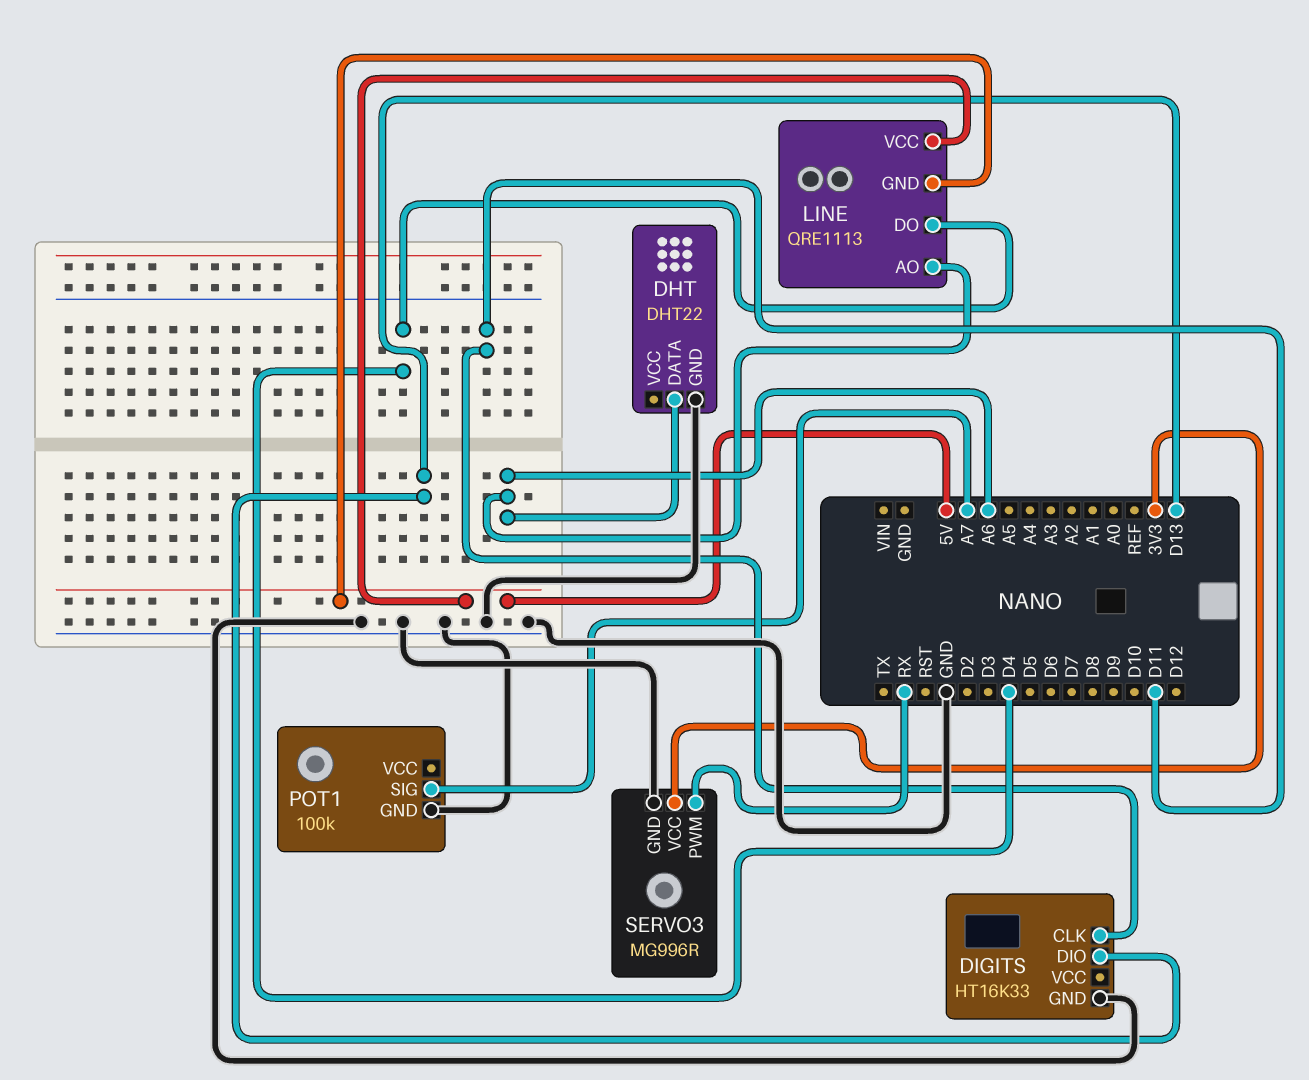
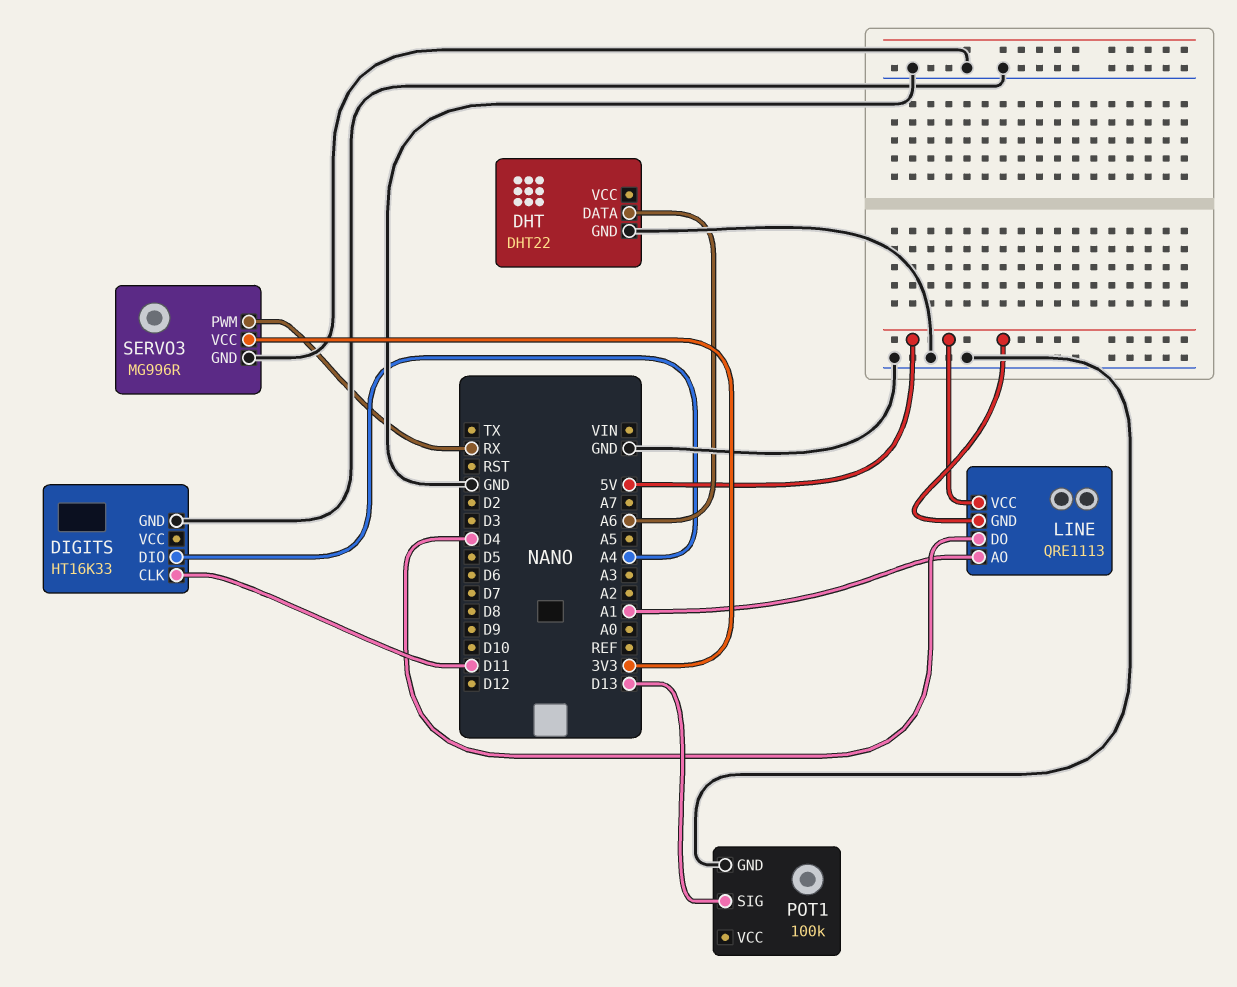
DIGITS pin DIO: D13 -> A4
LINE pin AO: A6 -> A1
POT1 pin SIG: A7 -> D13

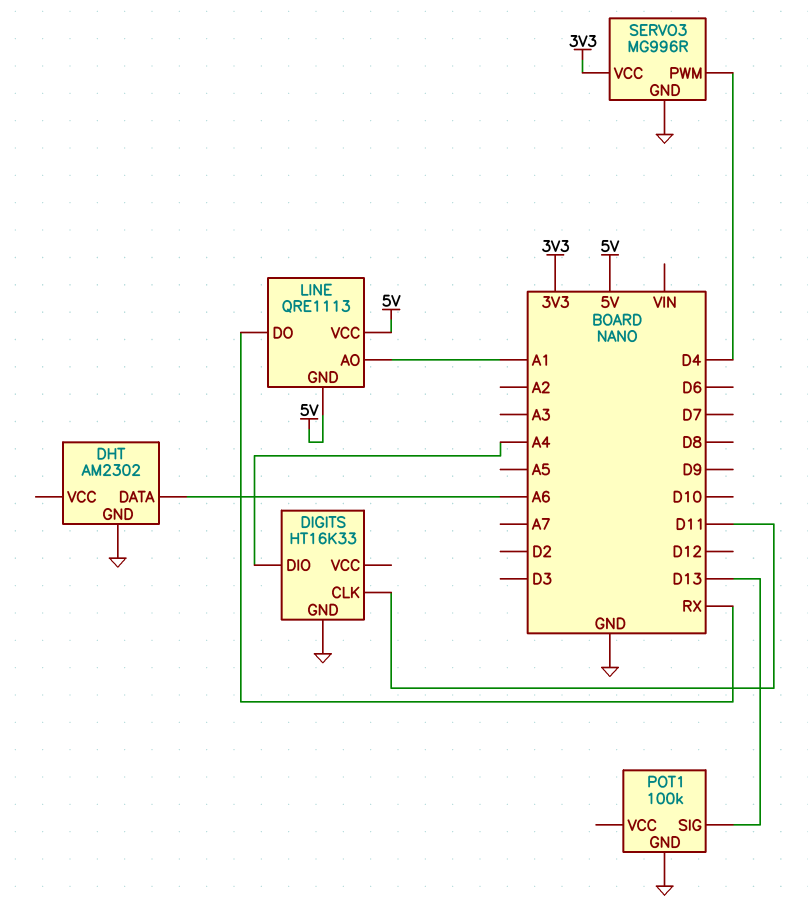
DHT: DHT22 -> AM2302
LINE pin DO: D4 -> RX
SERVO3 pin PWM: RX -> D4

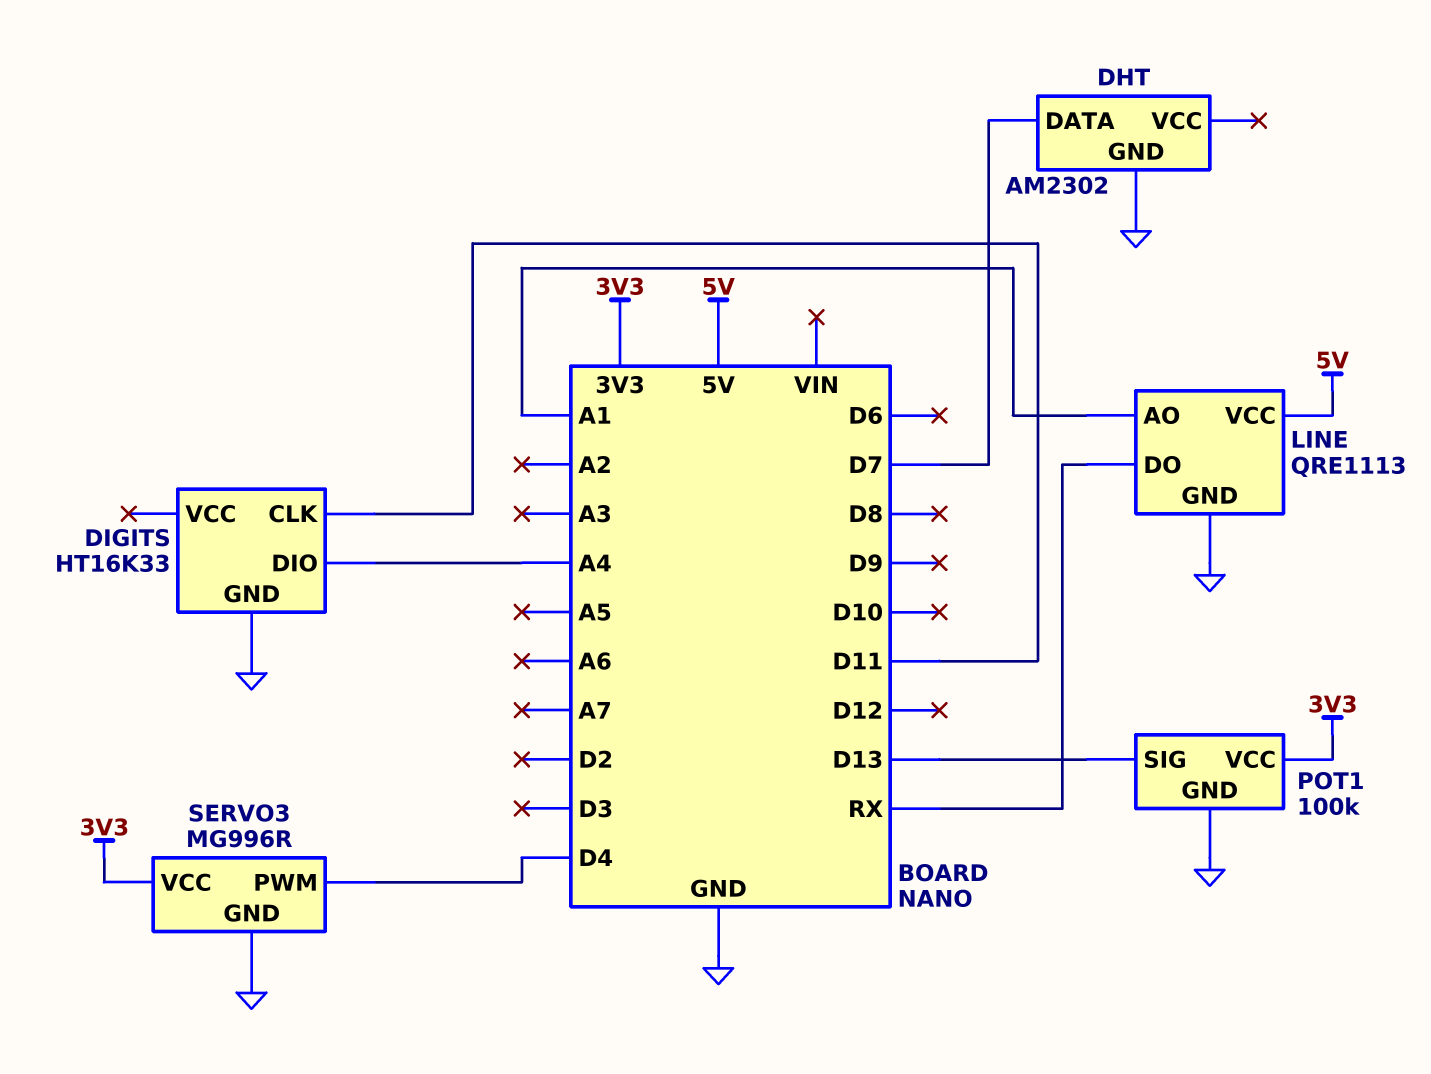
DHT pin DATA: A6 -> D7
LINE pin GND: 5V -> GND
POT1 pin VCC: none -> 3V3

